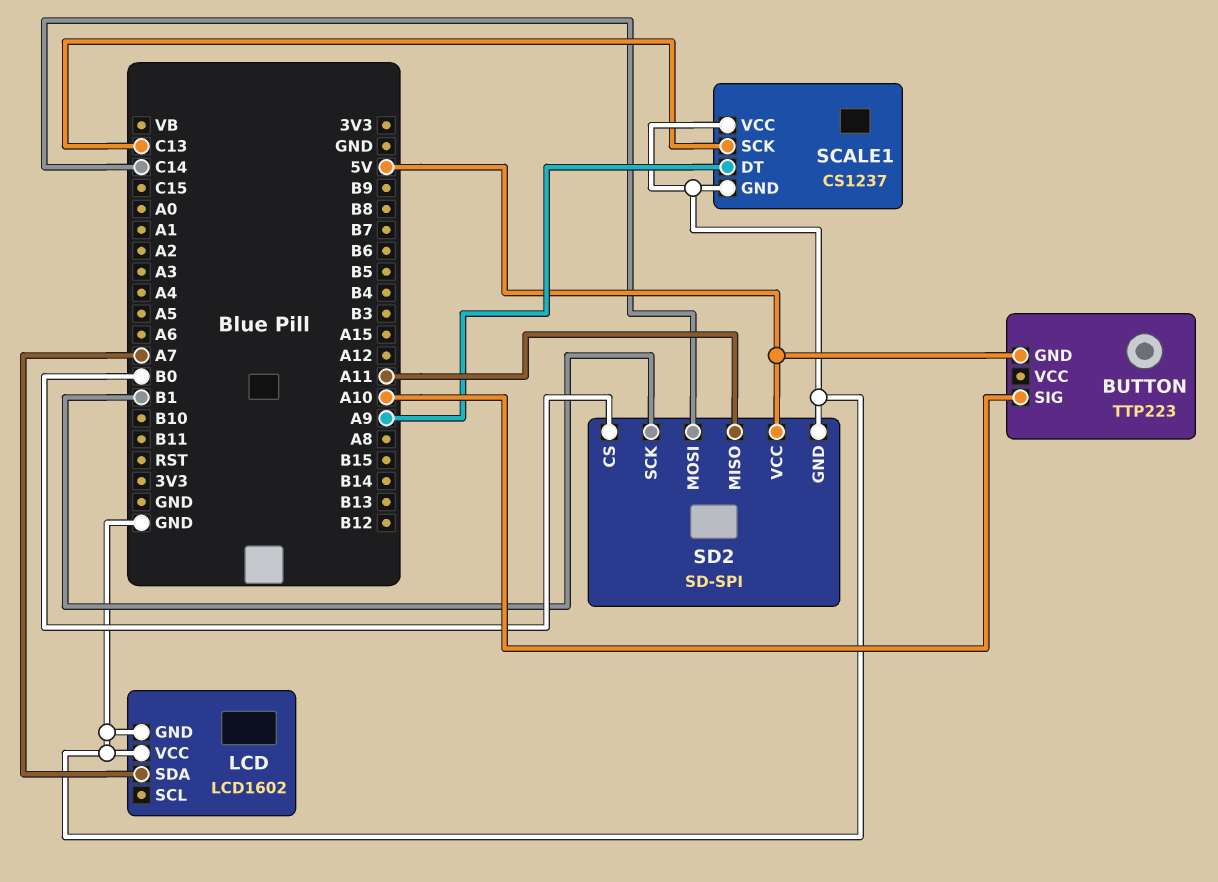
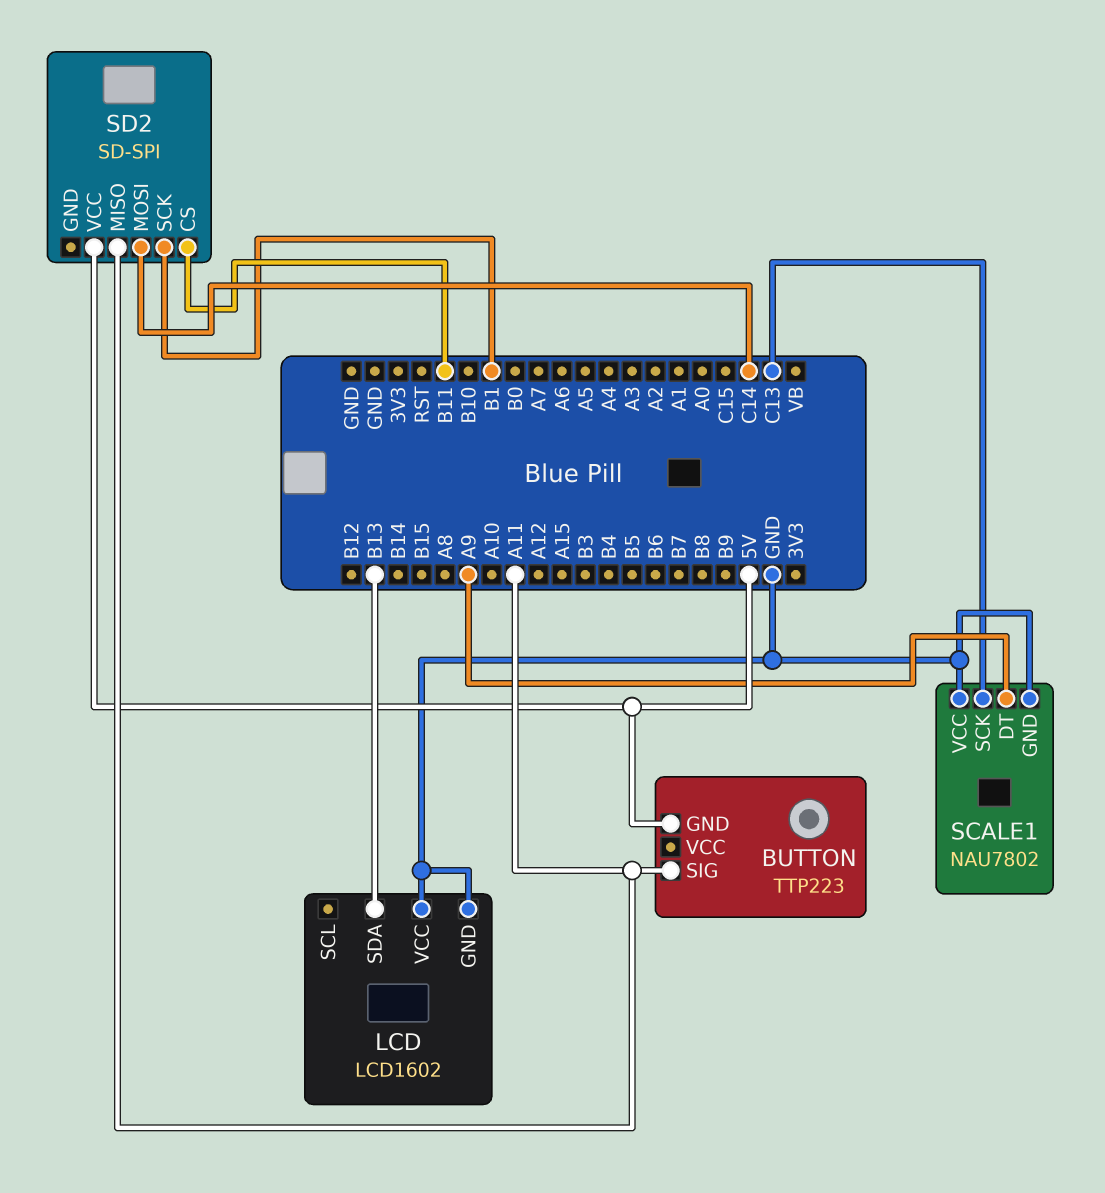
BUTTON pin SIG: A10 -> A11
LCD pin SDA: A7 -> B13
SCALE1: CS1237 -> NAU7802
SD2 pin CS: B0 -> B11
SD2 pin GND: GND -> none

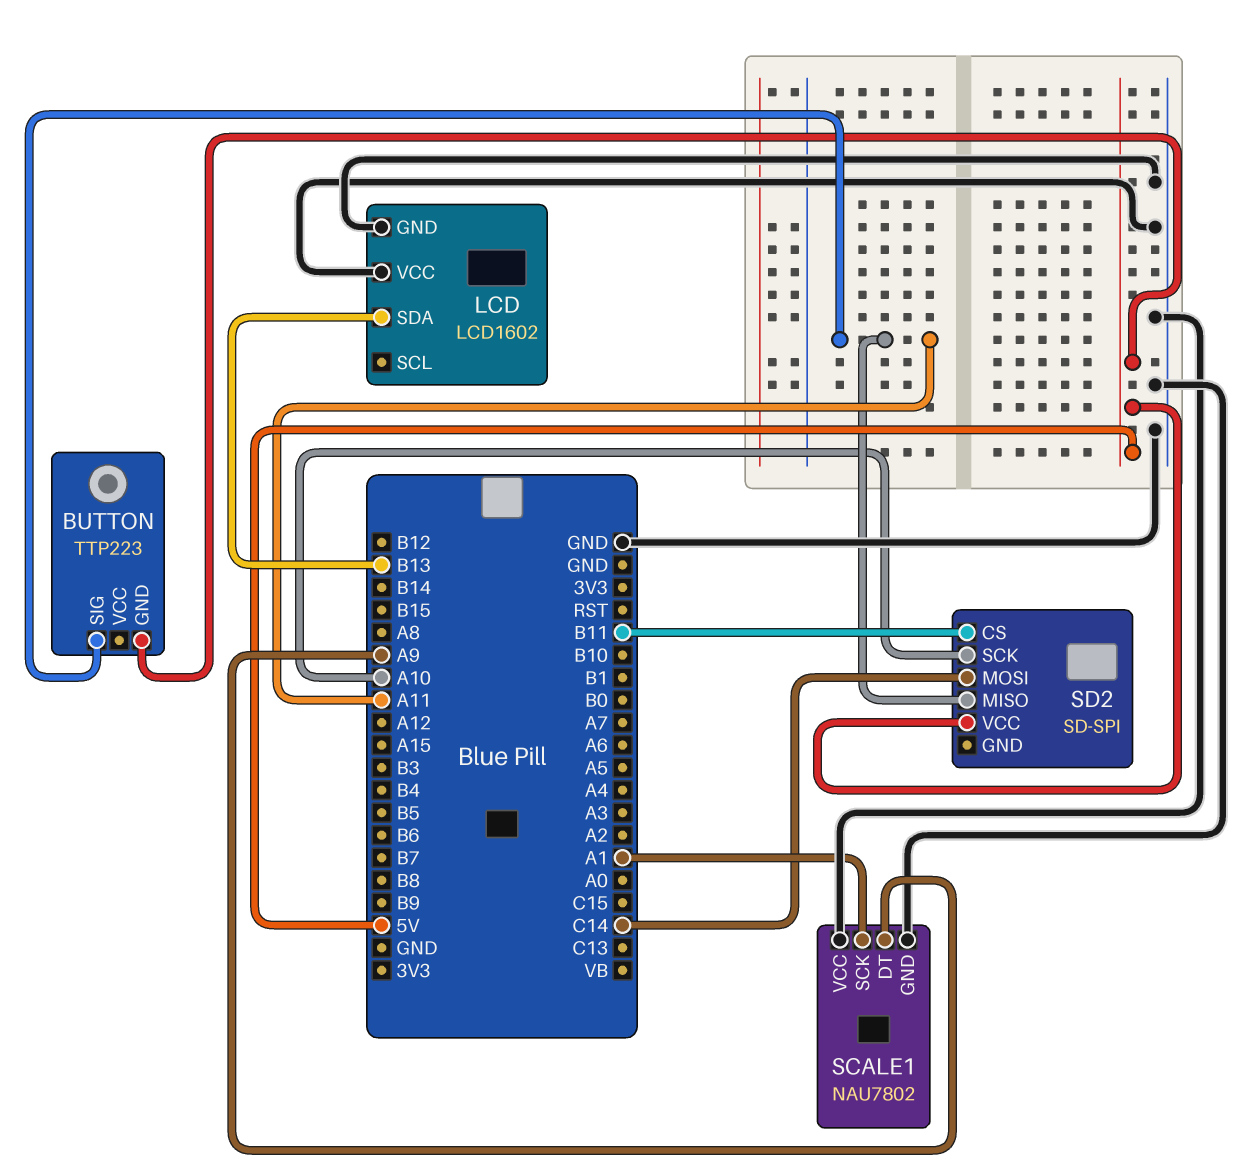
SCALE1 pin SCK: C13 -> A1
SD2 pin SCK: B1 -> A10

